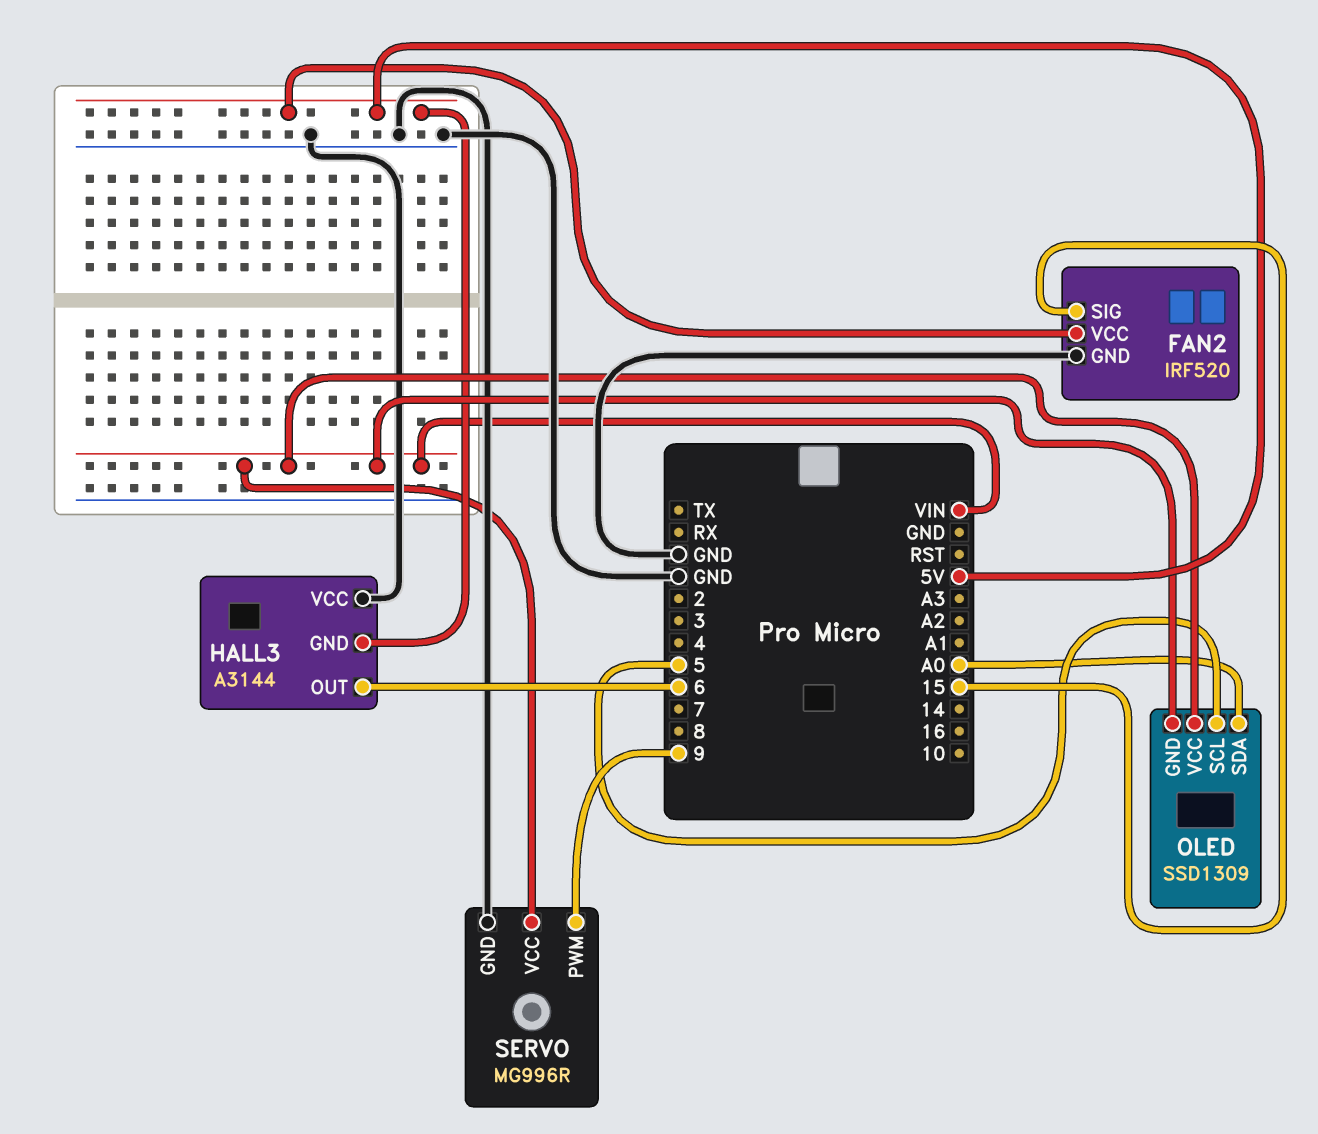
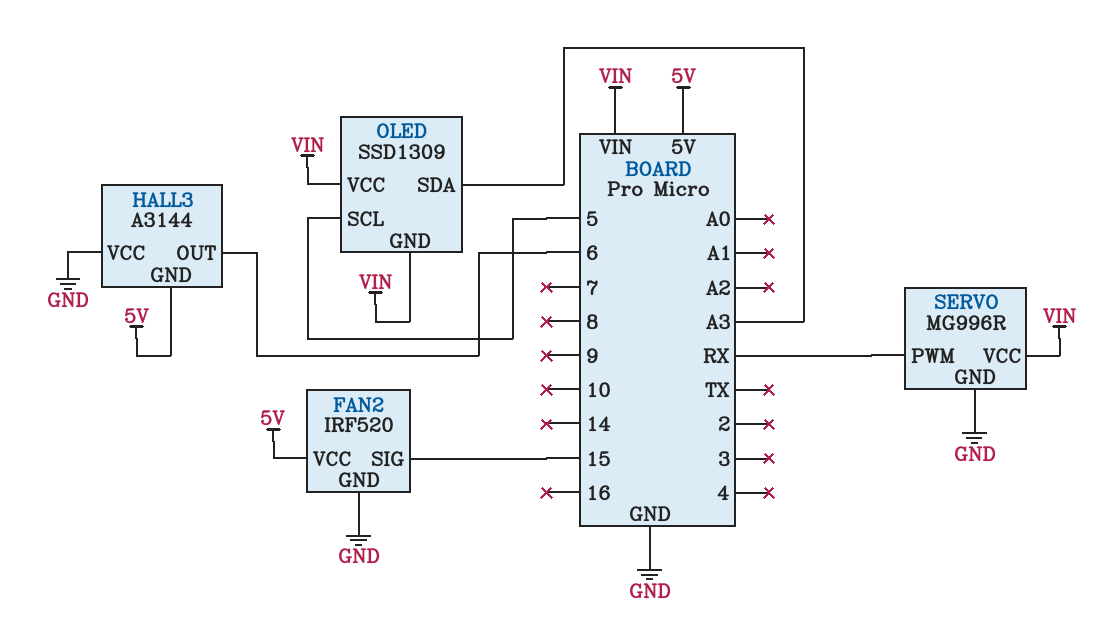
OLED pin SDA: A0 -> A3
SERVO pin PWM: 9 -> RX

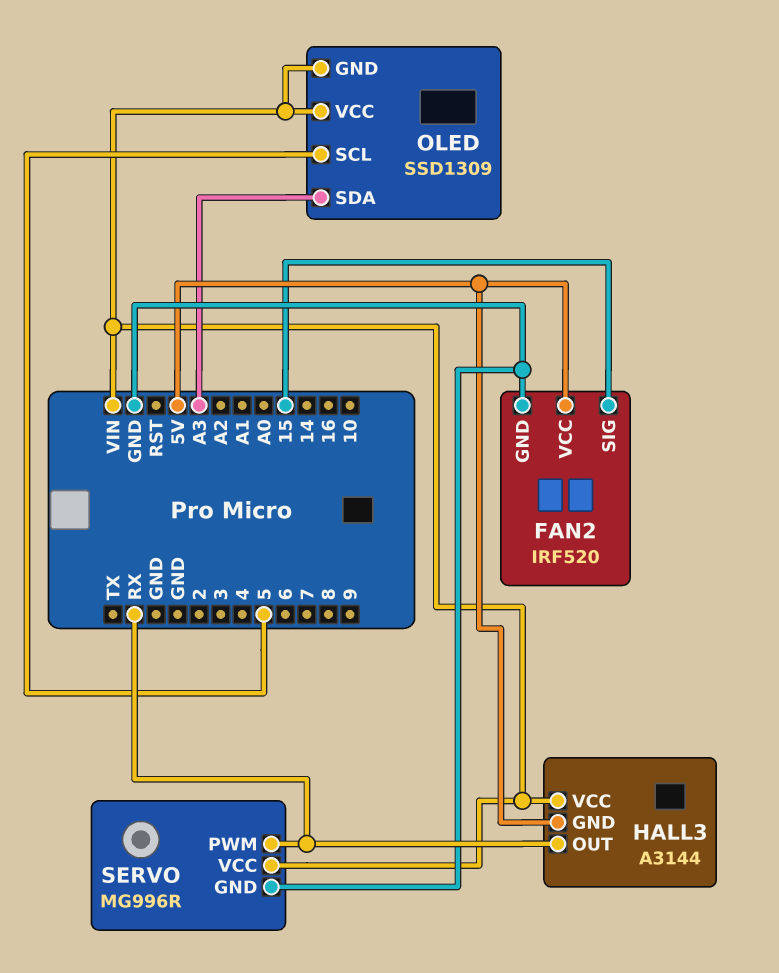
HALL3 pin OUT: 6 -> RX
HALL3 pin VCC: GND -> VIN

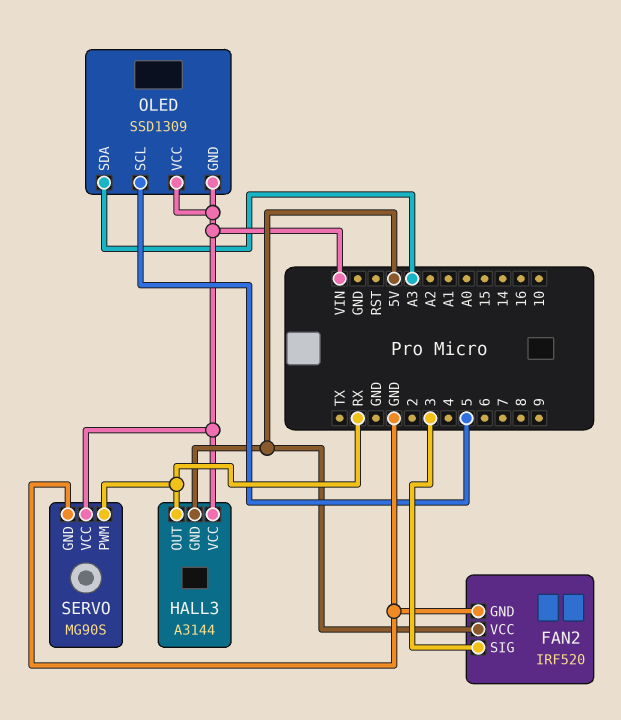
FAN2 pin SIG: 15 -> 3
SERVO: MG996R -> MG90S

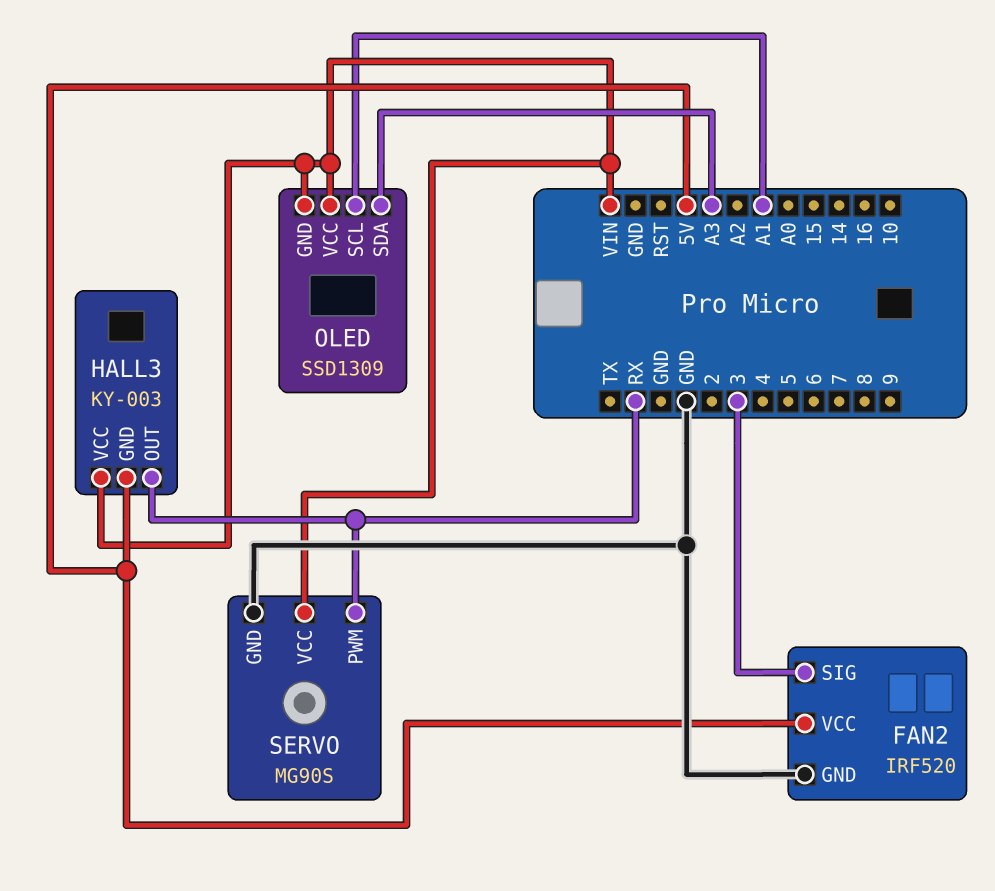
HALL3: A3144 -> KY-003
OLED pin SCL: 5 -> A1

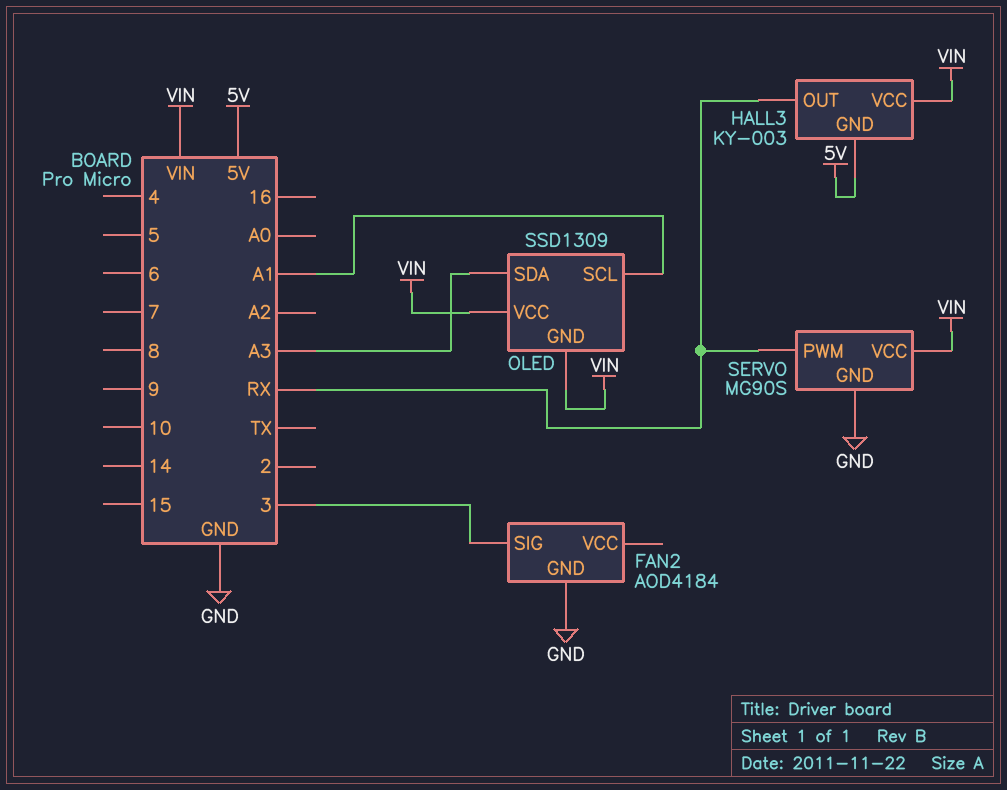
FAN2: IRF520 -> AOD4184
FAN2 pin VCC: 5V -> none

